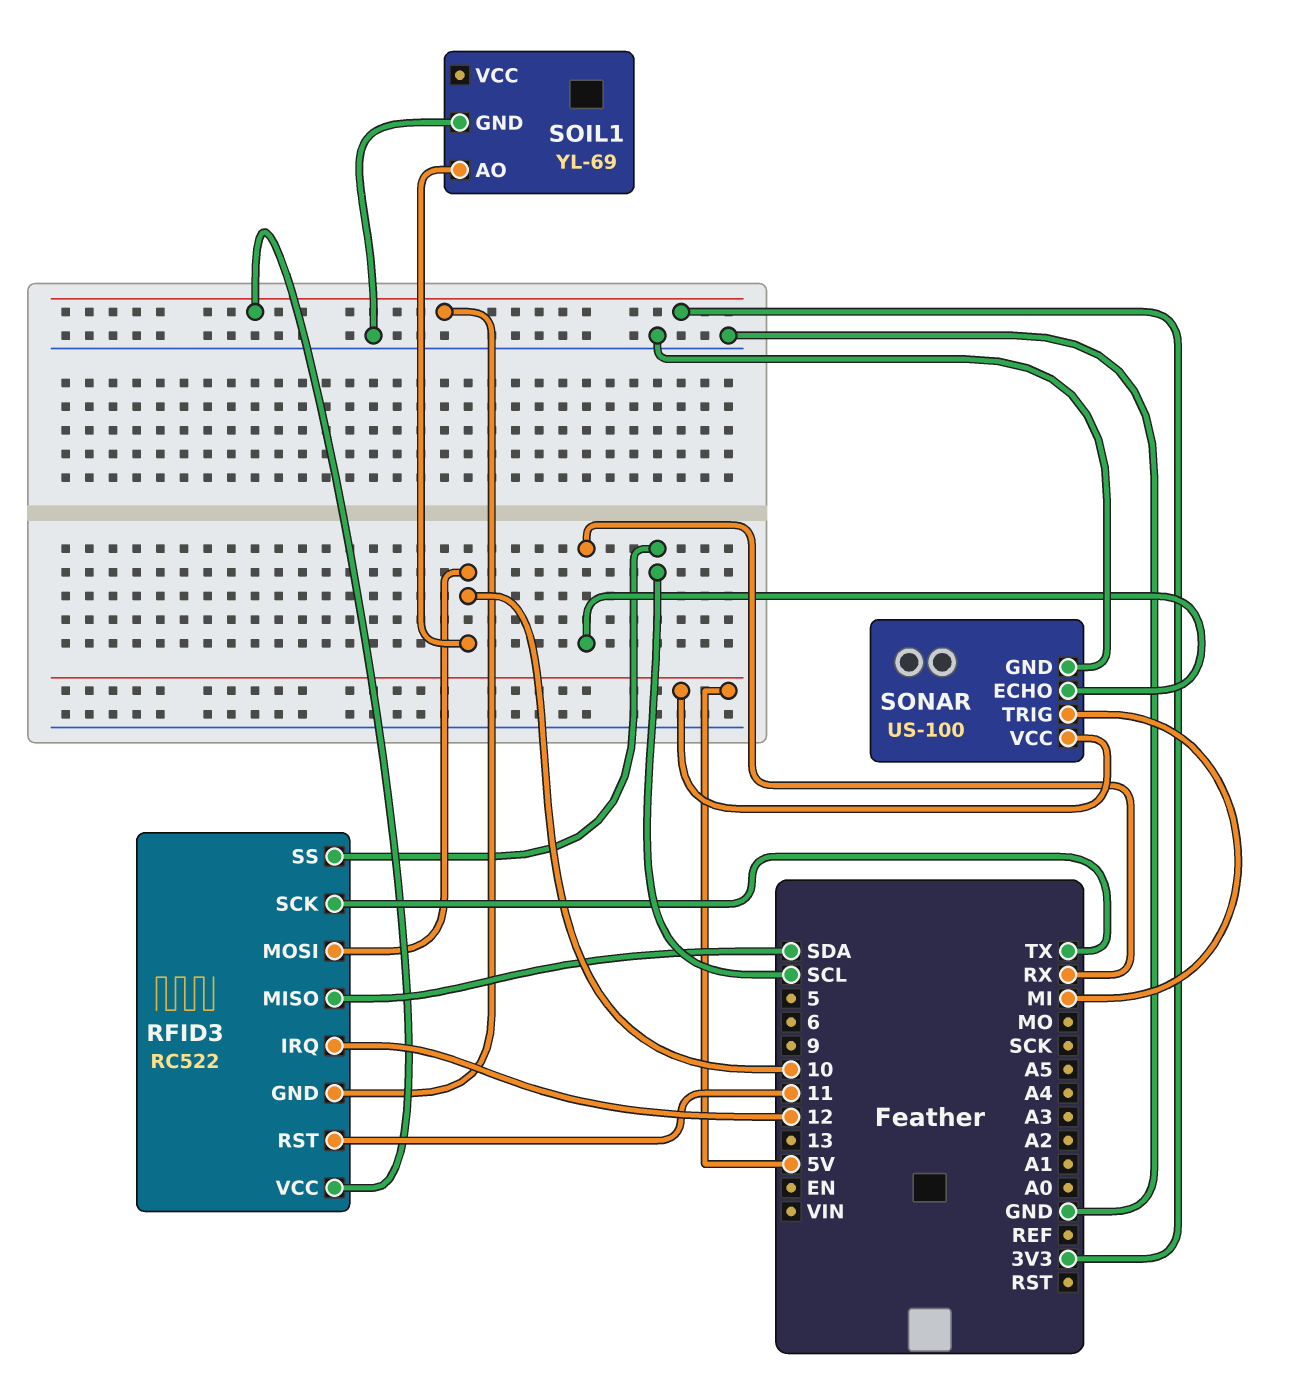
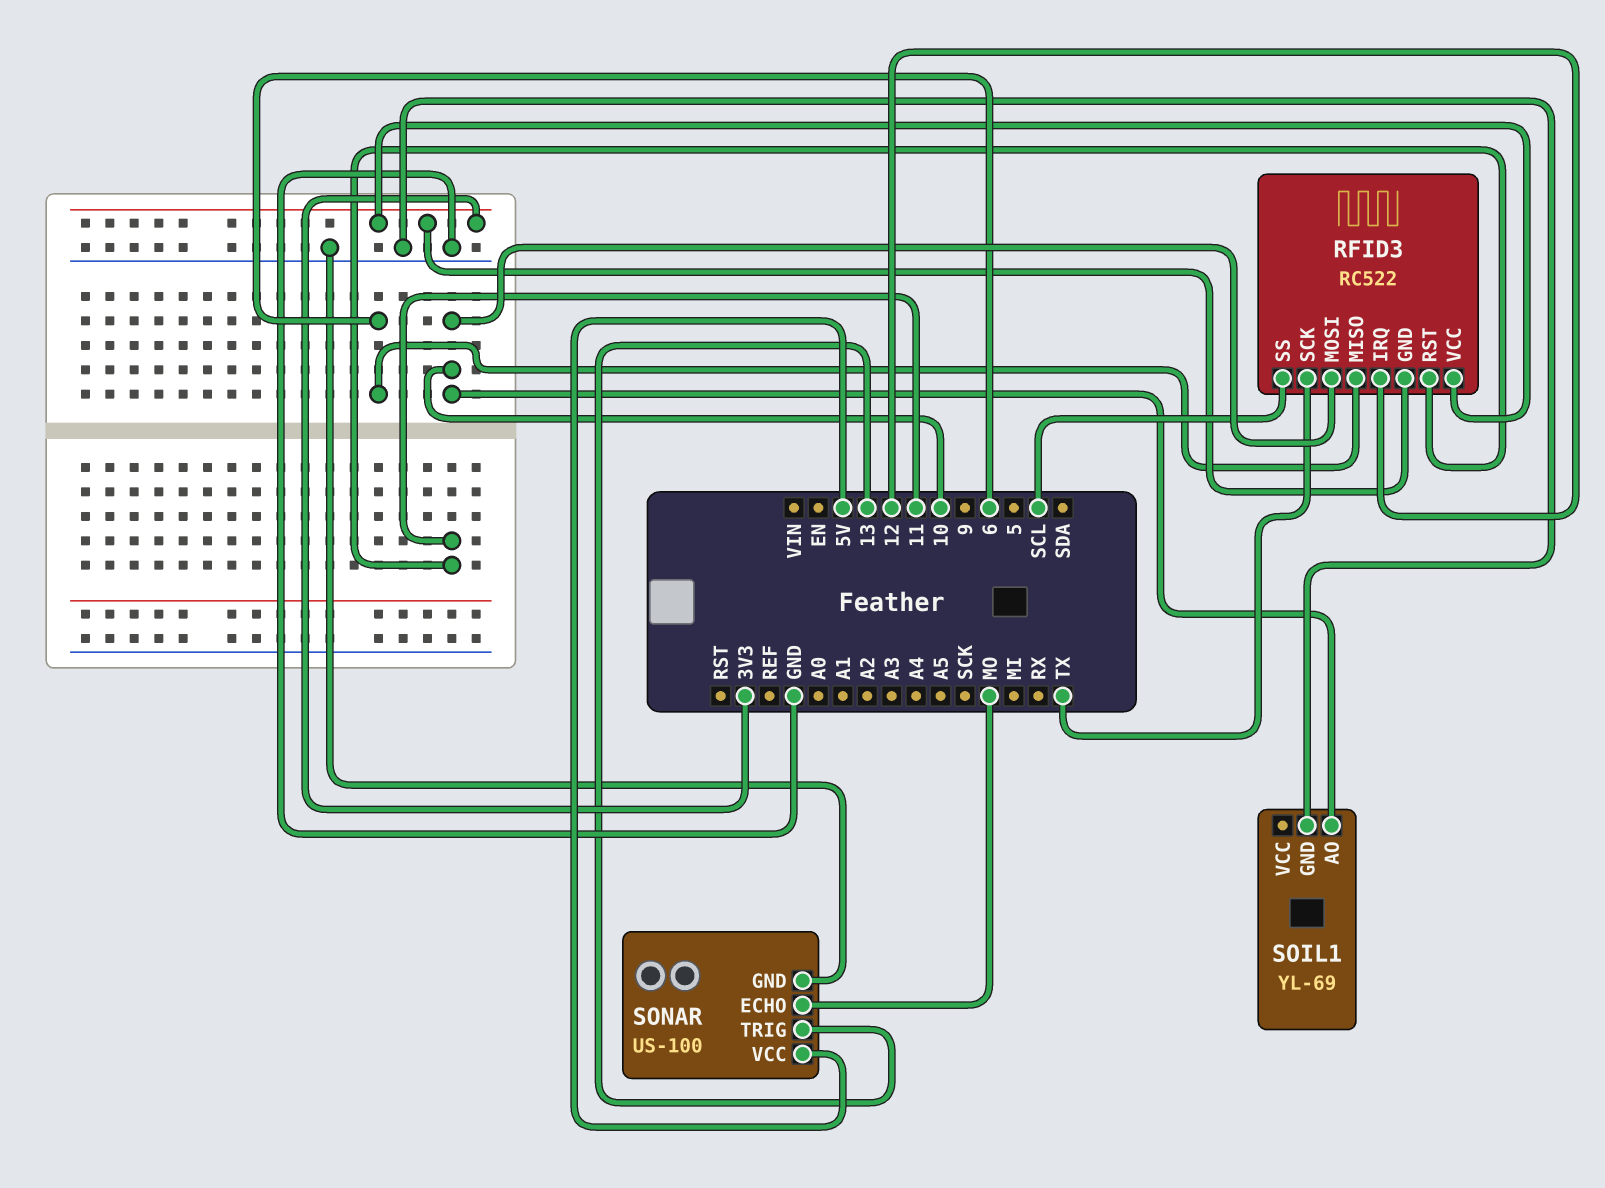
RFID3 pin MISO: SDA -> 6
SONAR pin ECHO: RX -> MO
SONAR pin TRIG: MI -> 13

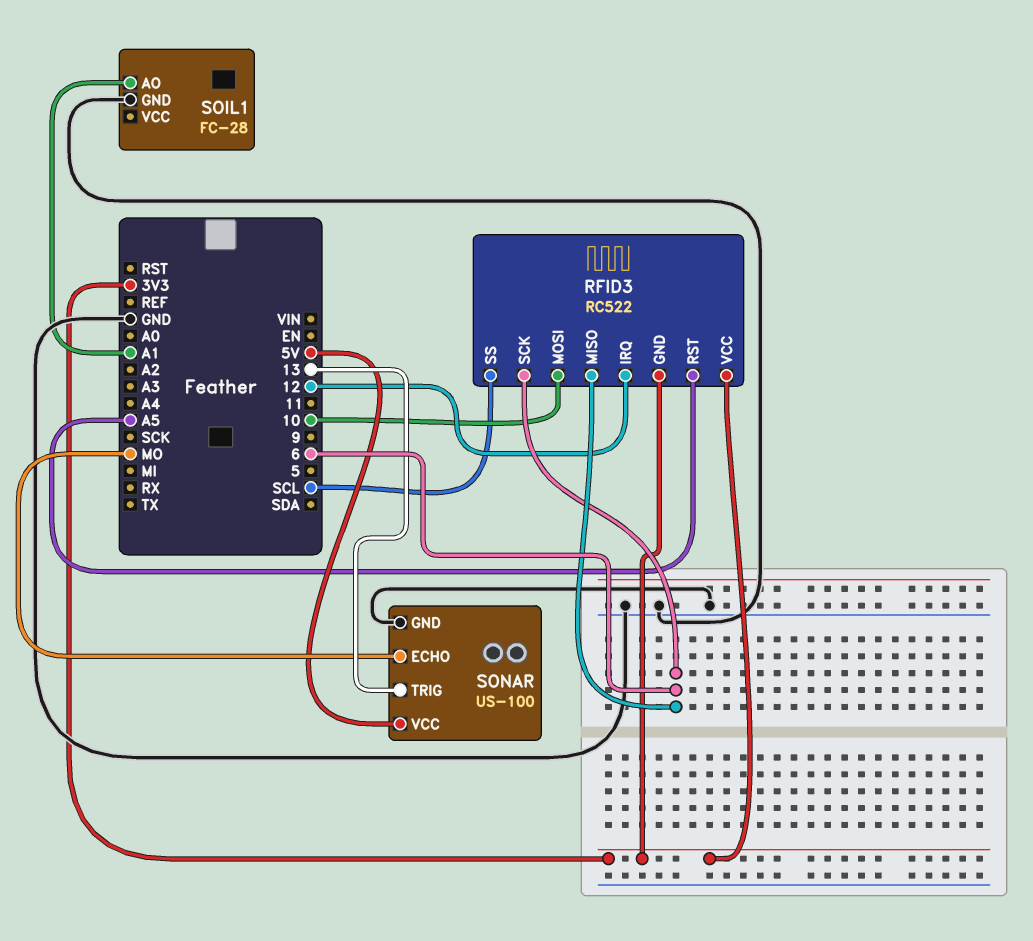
RFID3 pin RST: 11 -> A5
RFID3 pin SCK: TX -> 6
SOIL1: YL-69 -> FC-28
SOIL1 pin AO: 10 -> A1

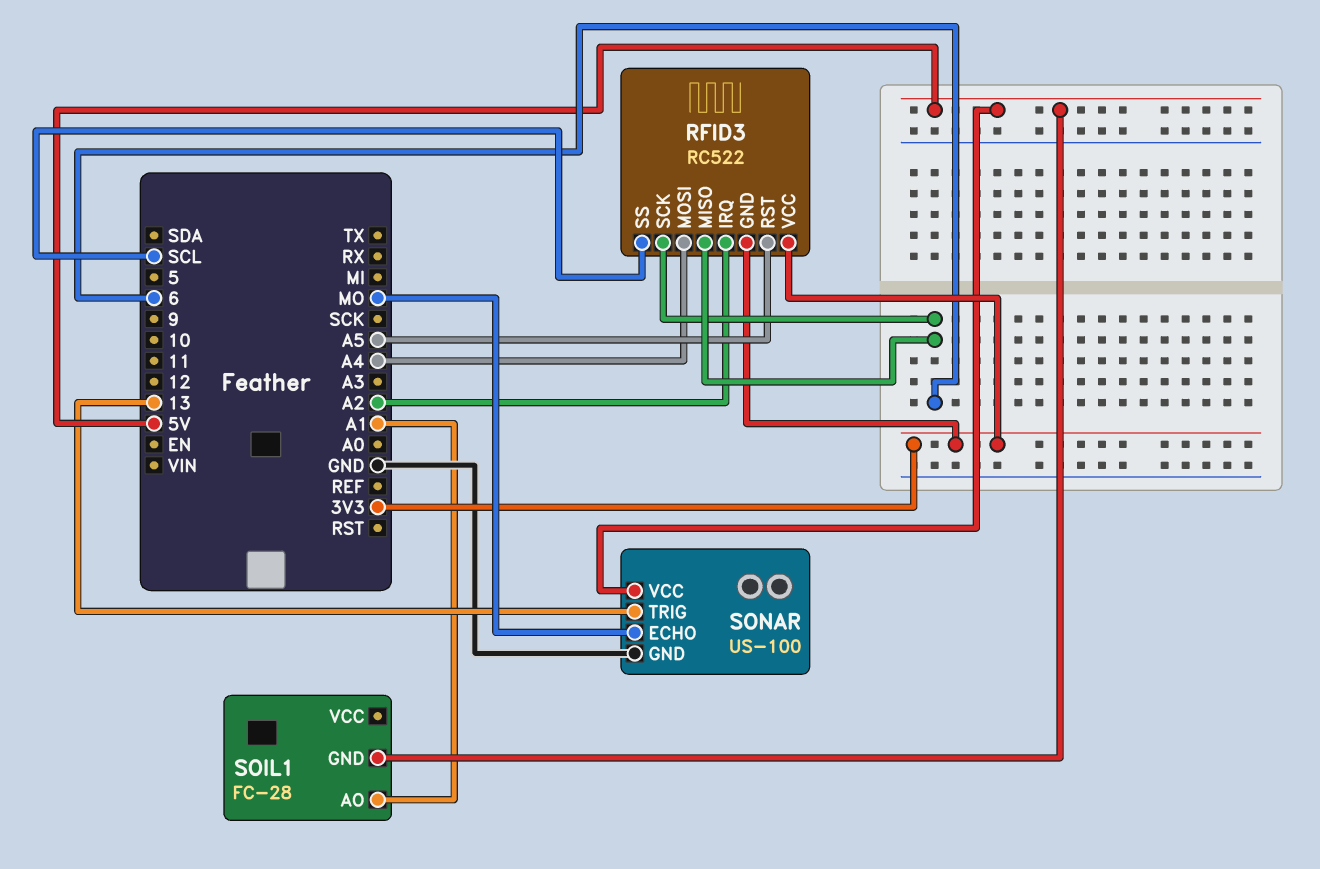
RFID3 pin IRQ: 12 -> A2
RFID3 pin MOSI: 10 -> A4
SOIL1 pin GND: GND -> 5V

